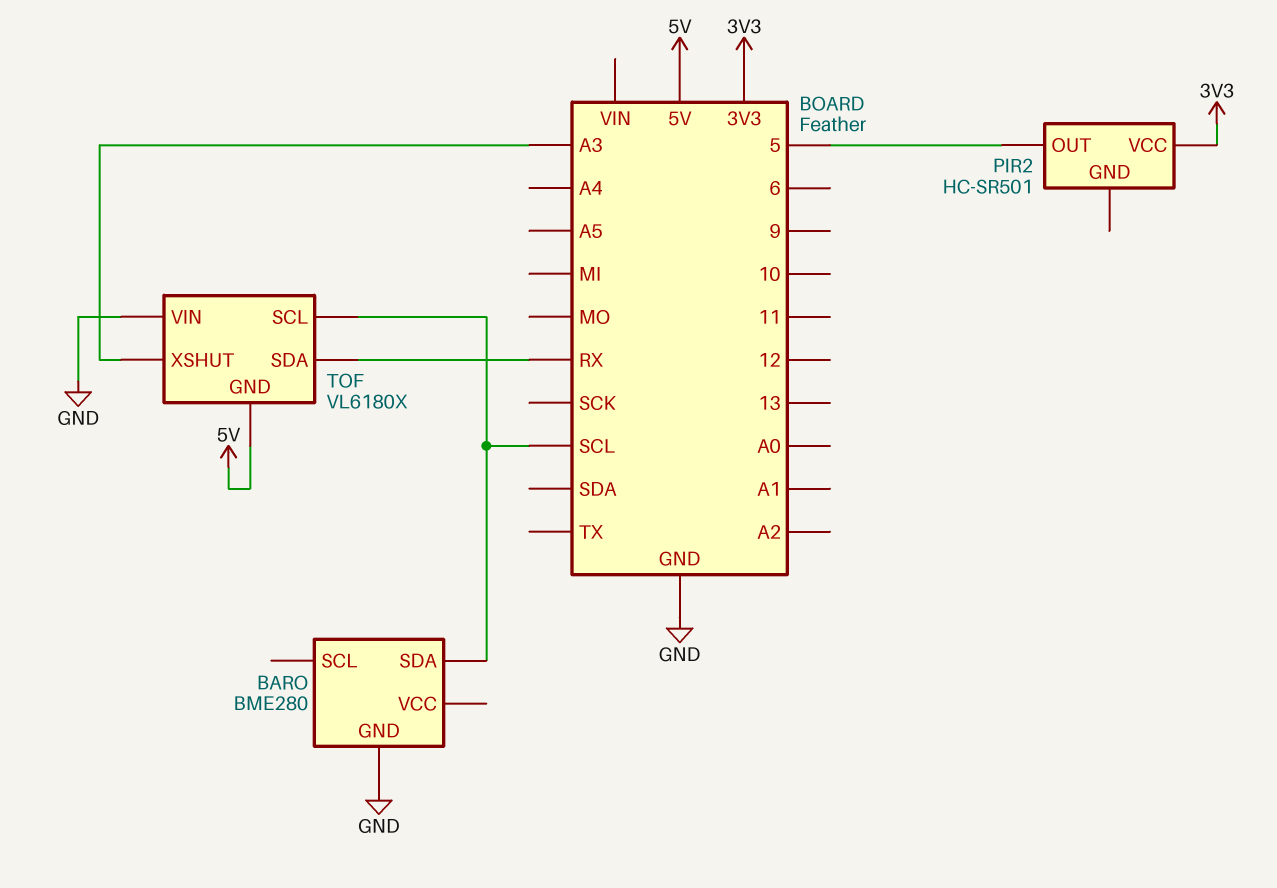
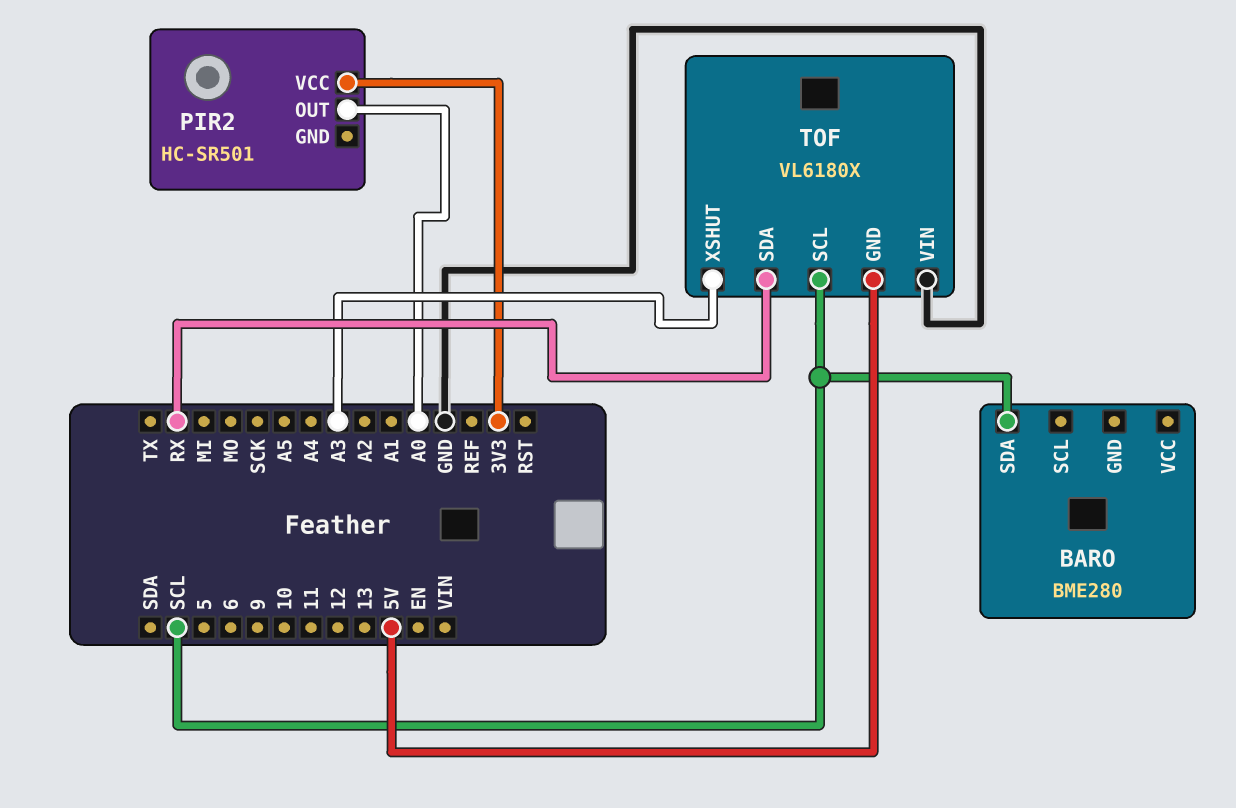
BARO pin GND: GND -> none
PIR2 pin OUT: 5 -> A0

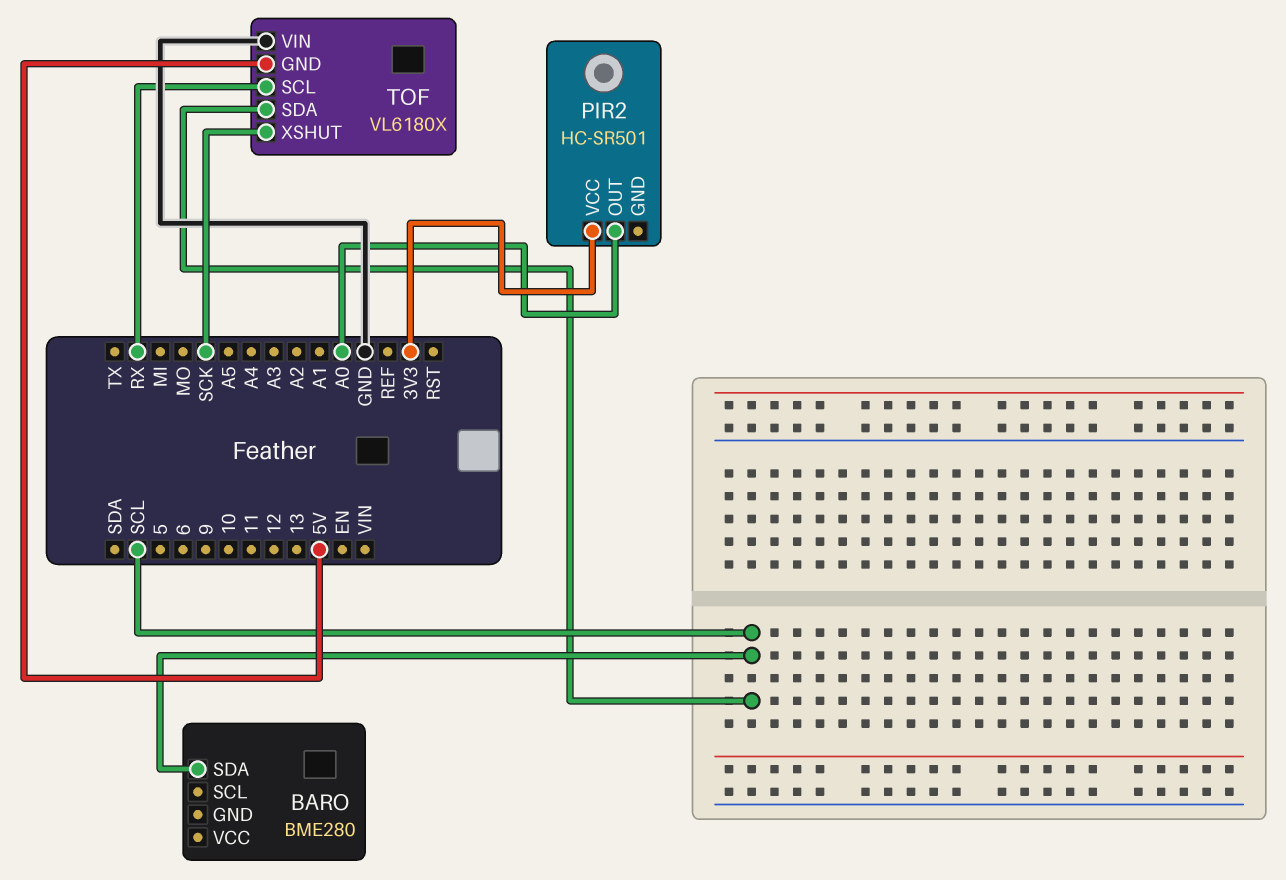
TOF pin SCL: SCL -> RX
TOF pin SDA: RX -> SCL
TOF pin XSHUT: A3 -> SCK

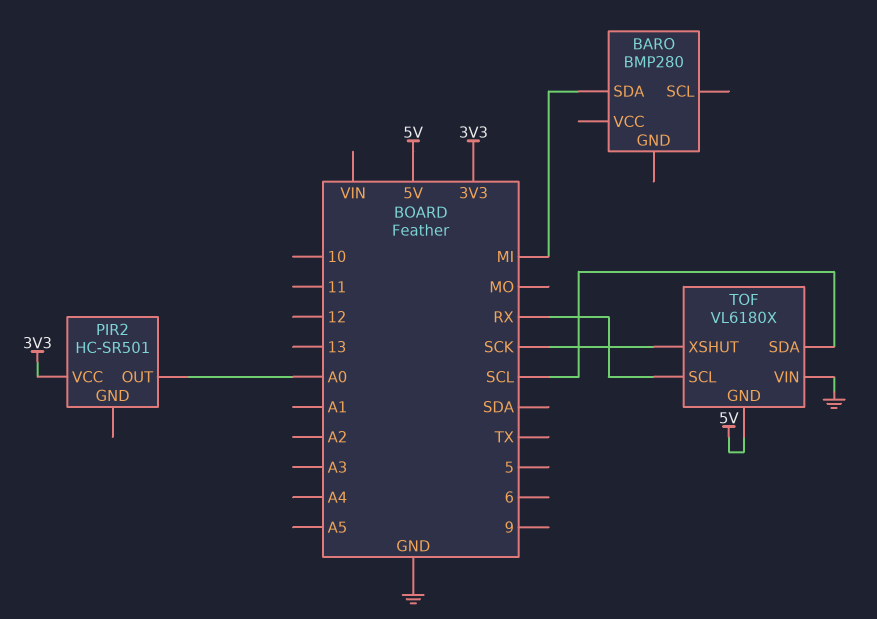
BARO: BME280 -> BMP280
BARO pin SDA: SCL -> MI

